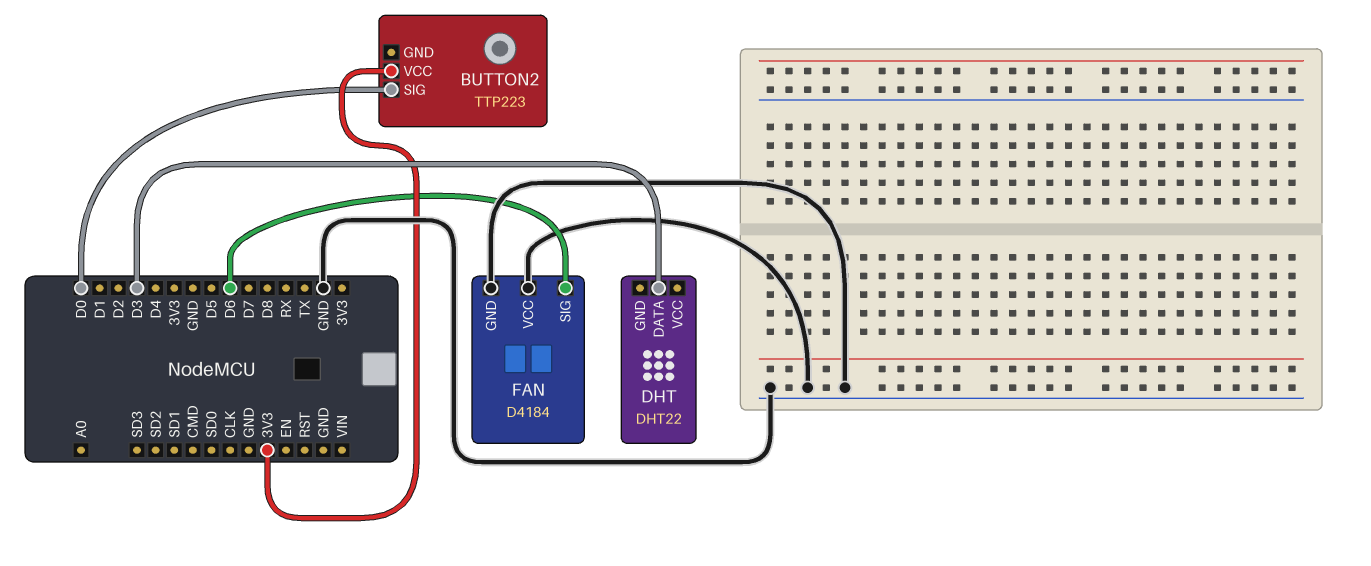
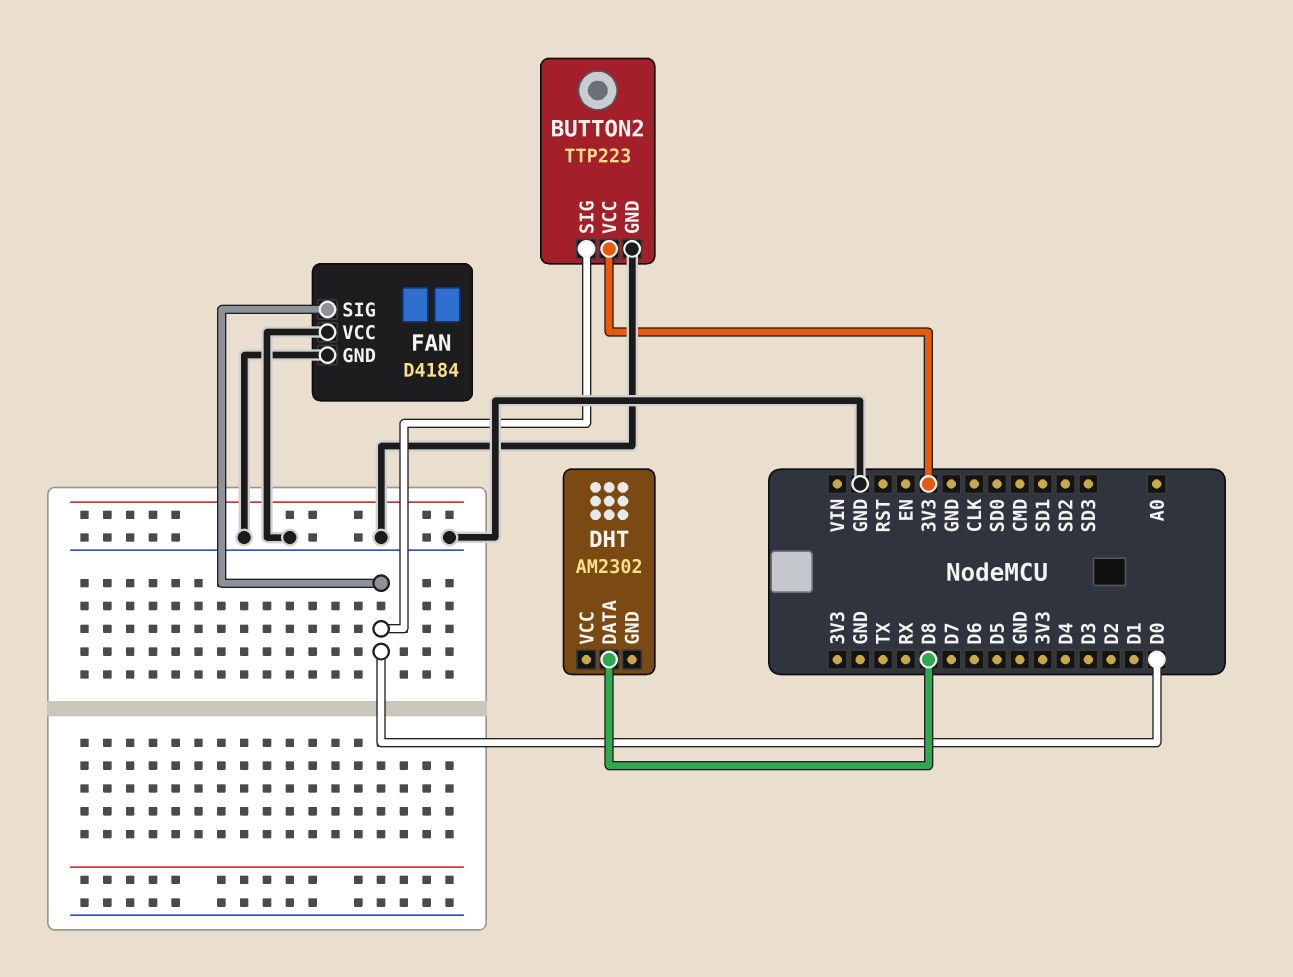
BUTTON2 pin GND: none -> GND
DHT: DHT22 -> AM2302
DHT pin DATA: D3 -> D8
FAN pin SIG: D6 -> D0

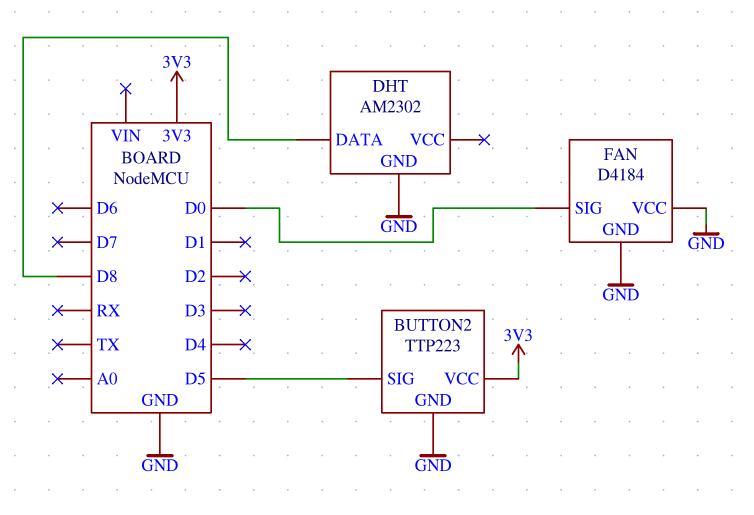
BUTTON2 pin SIG: D0 -> D5
DHT pin GND: none -> GND

